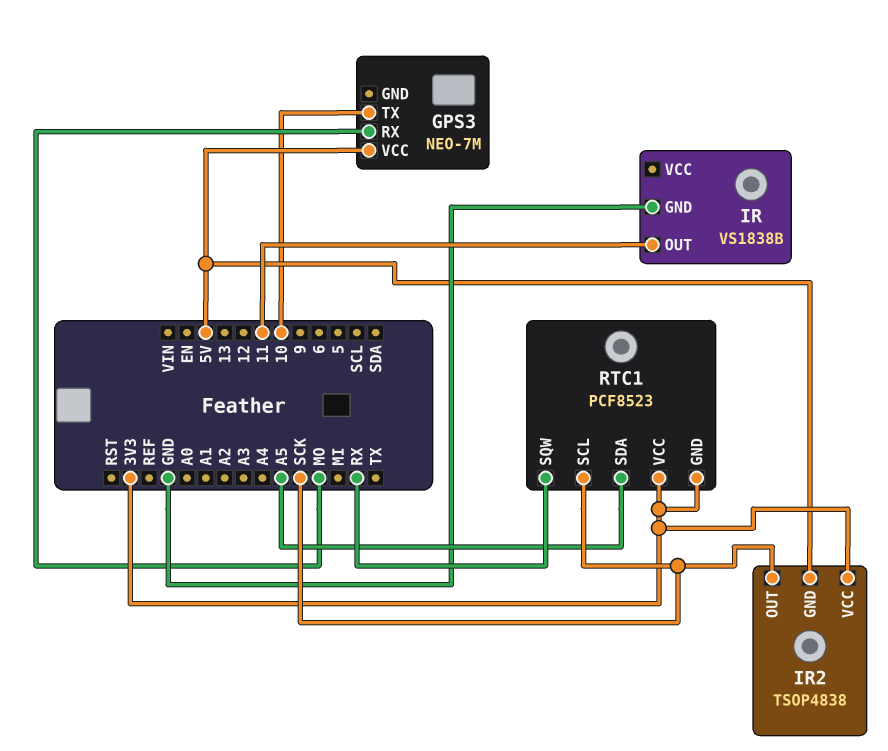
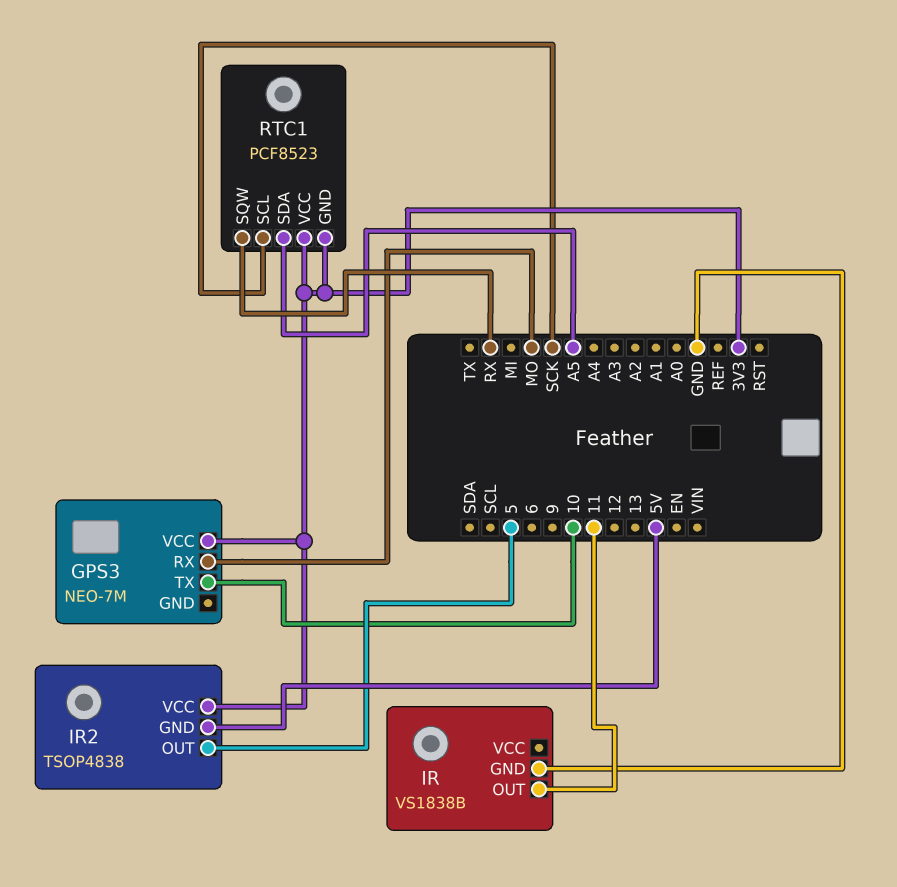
GPS3 pin VCC: 5V -> 3V3
IR2 pin OUT: SCK -> 5

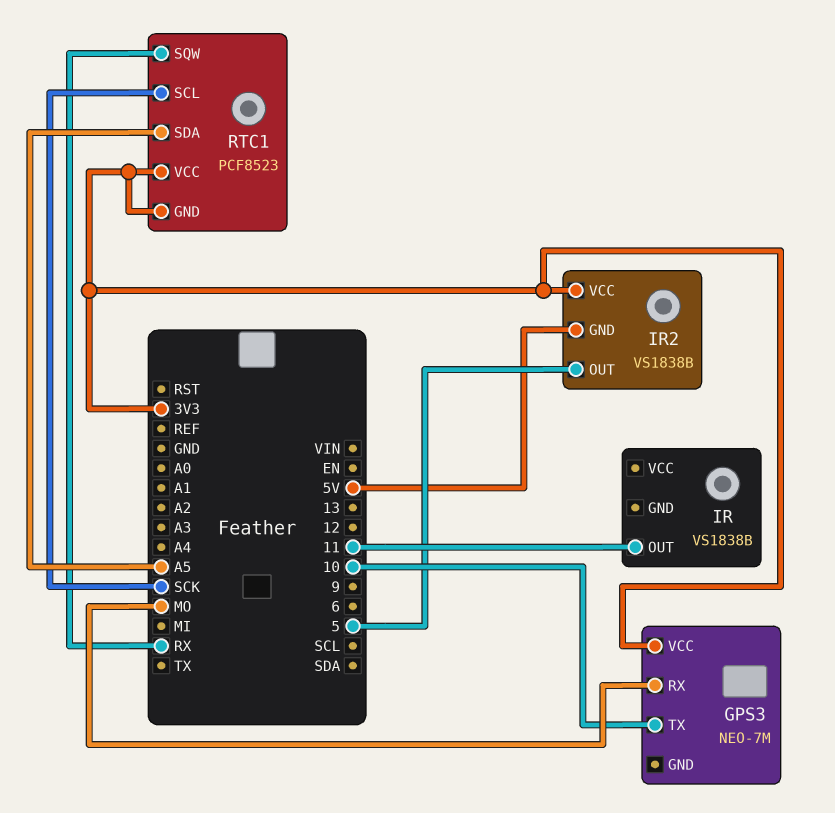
IR pin GND: GND -> none
IR2: TSOP4838 -> VS1838B

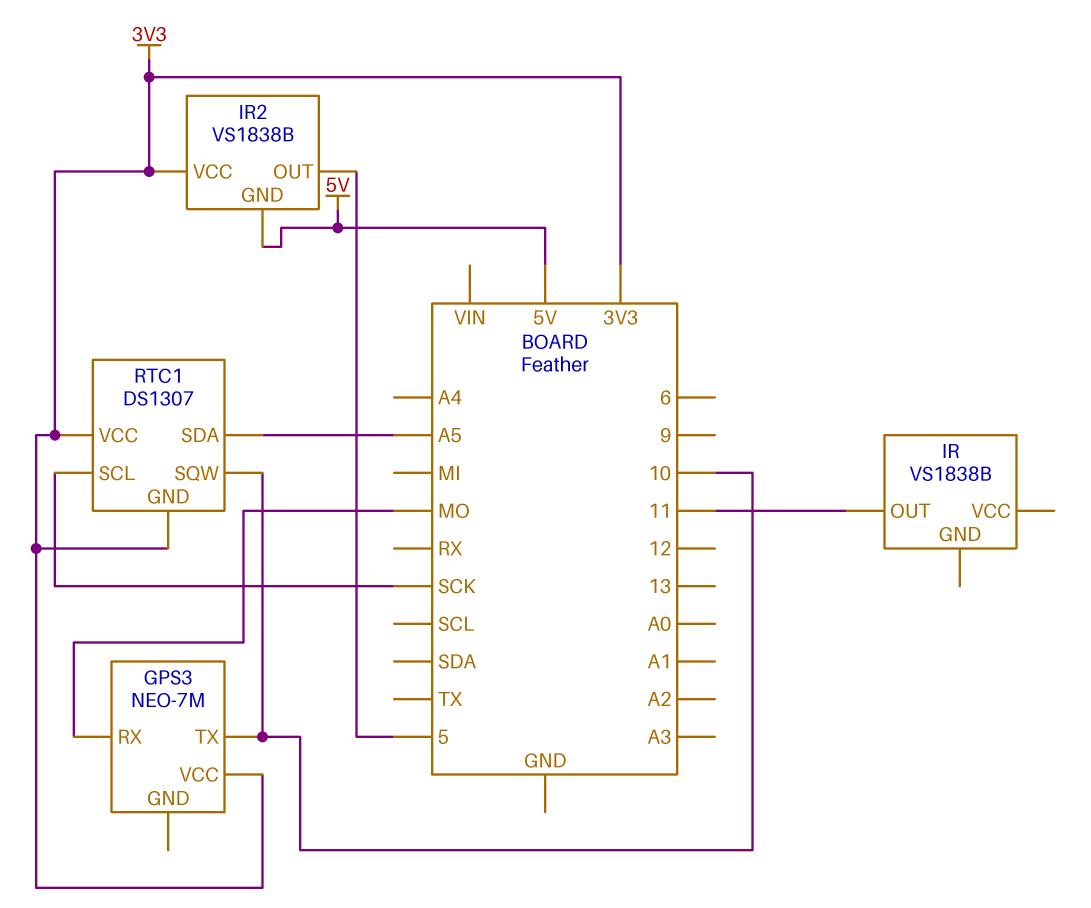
RTC1: PCF8523 -> DS1307
RTC1 pin SQW: RX -> 10

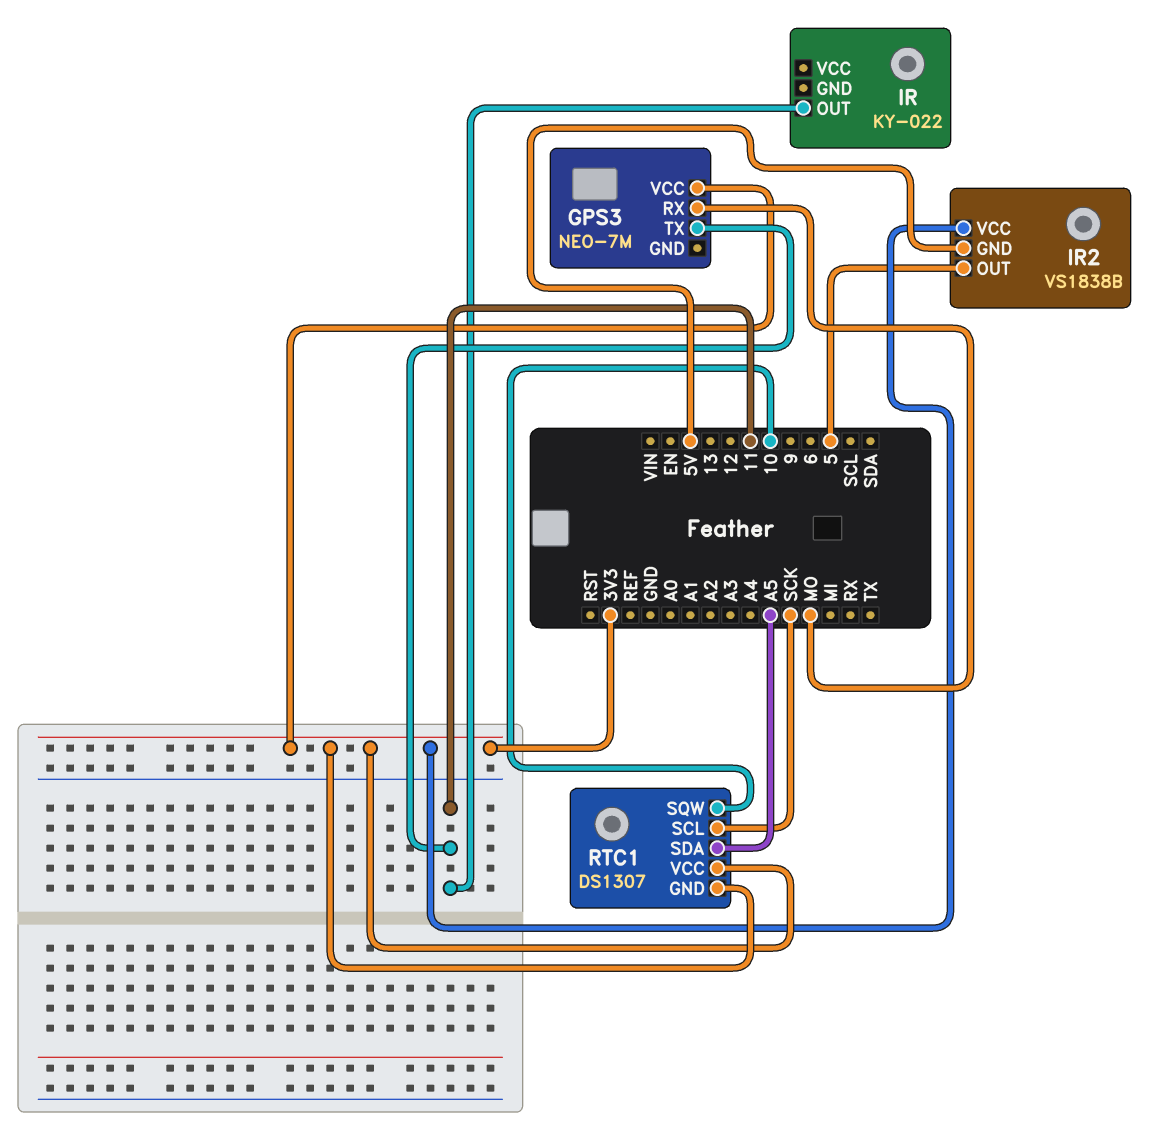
GPS3 pin TX: 10 -> 11
IR: VS1838B -> KY-022

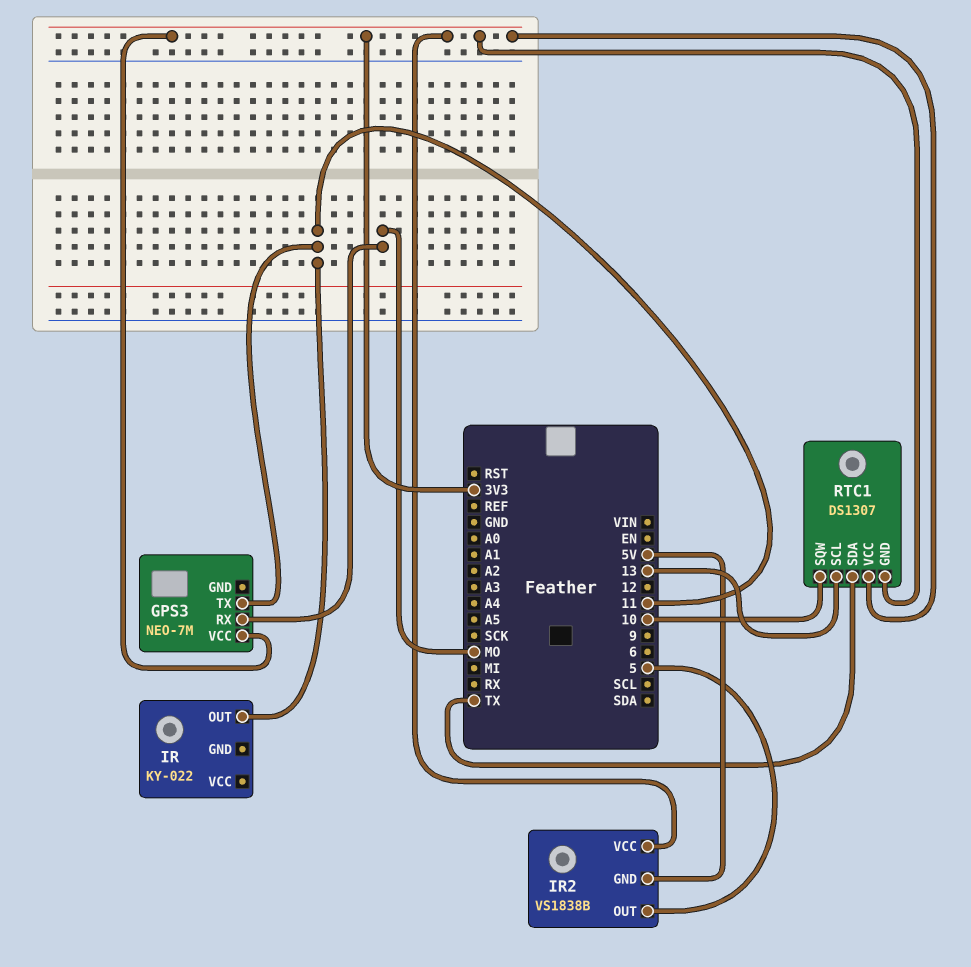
RTC1 pin SCL: SCK -> 13
RTC1 pin SDA: A5 -> TX

